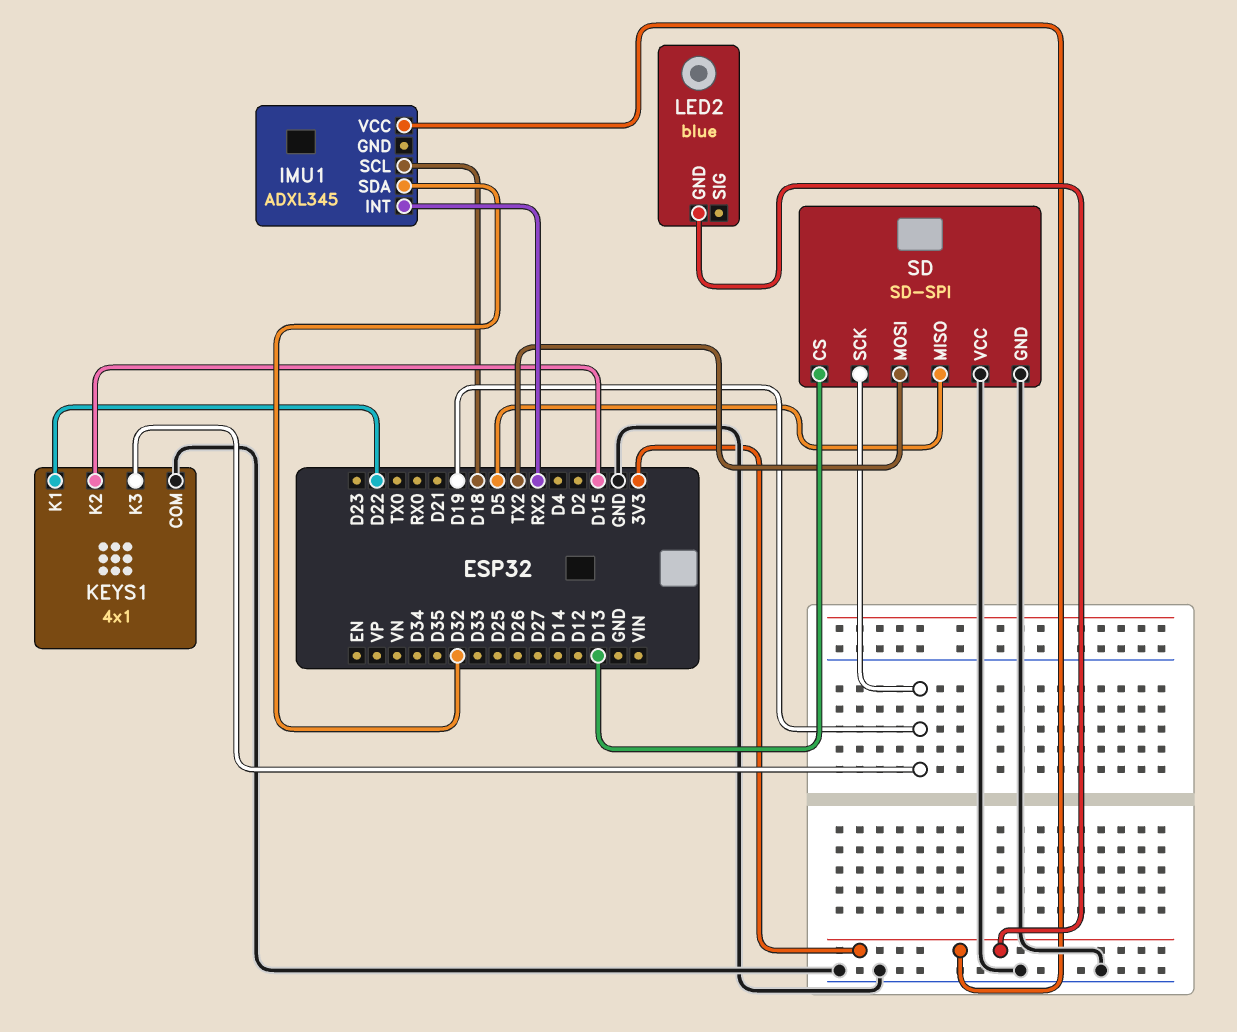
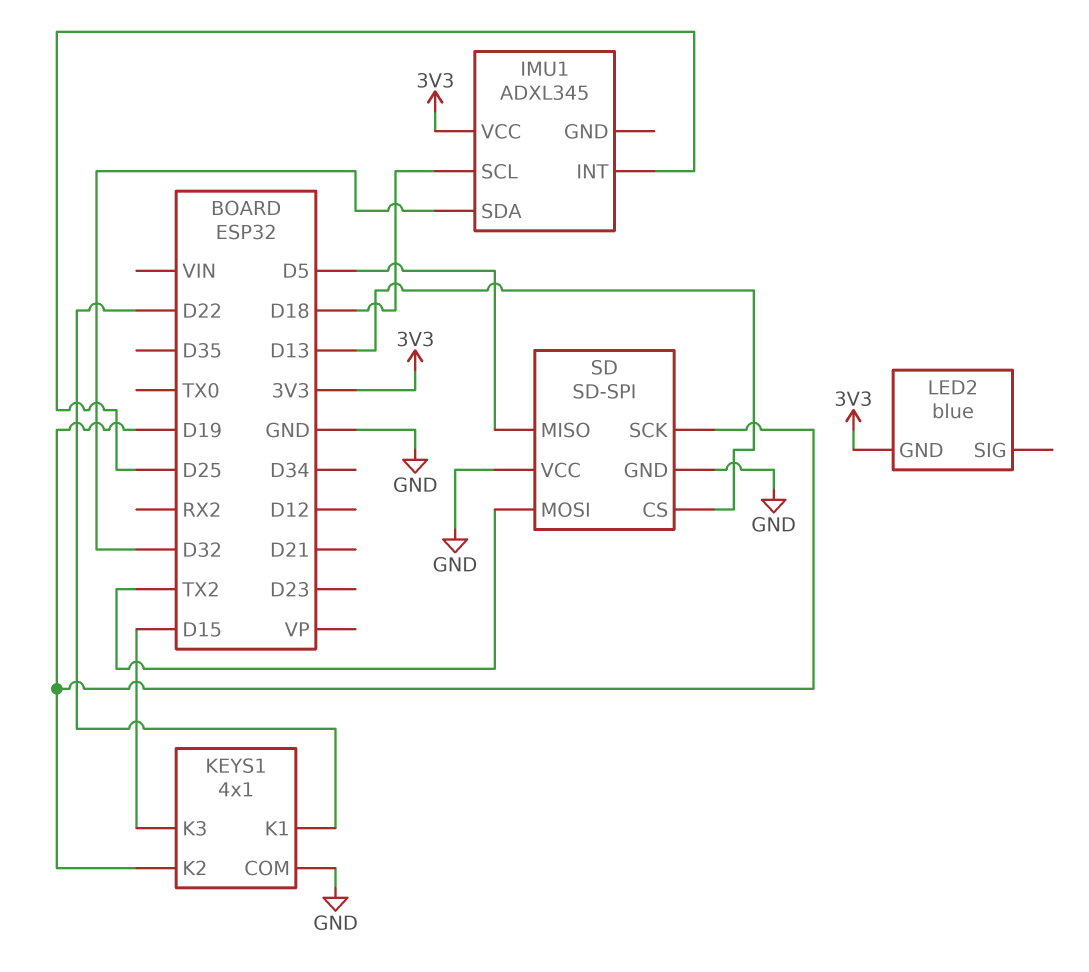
IMU1 pin INT: RX2 -> D25
KEYS1 pin K2: D15 -> D19
KEYS1 pin K3: D19 -> D15

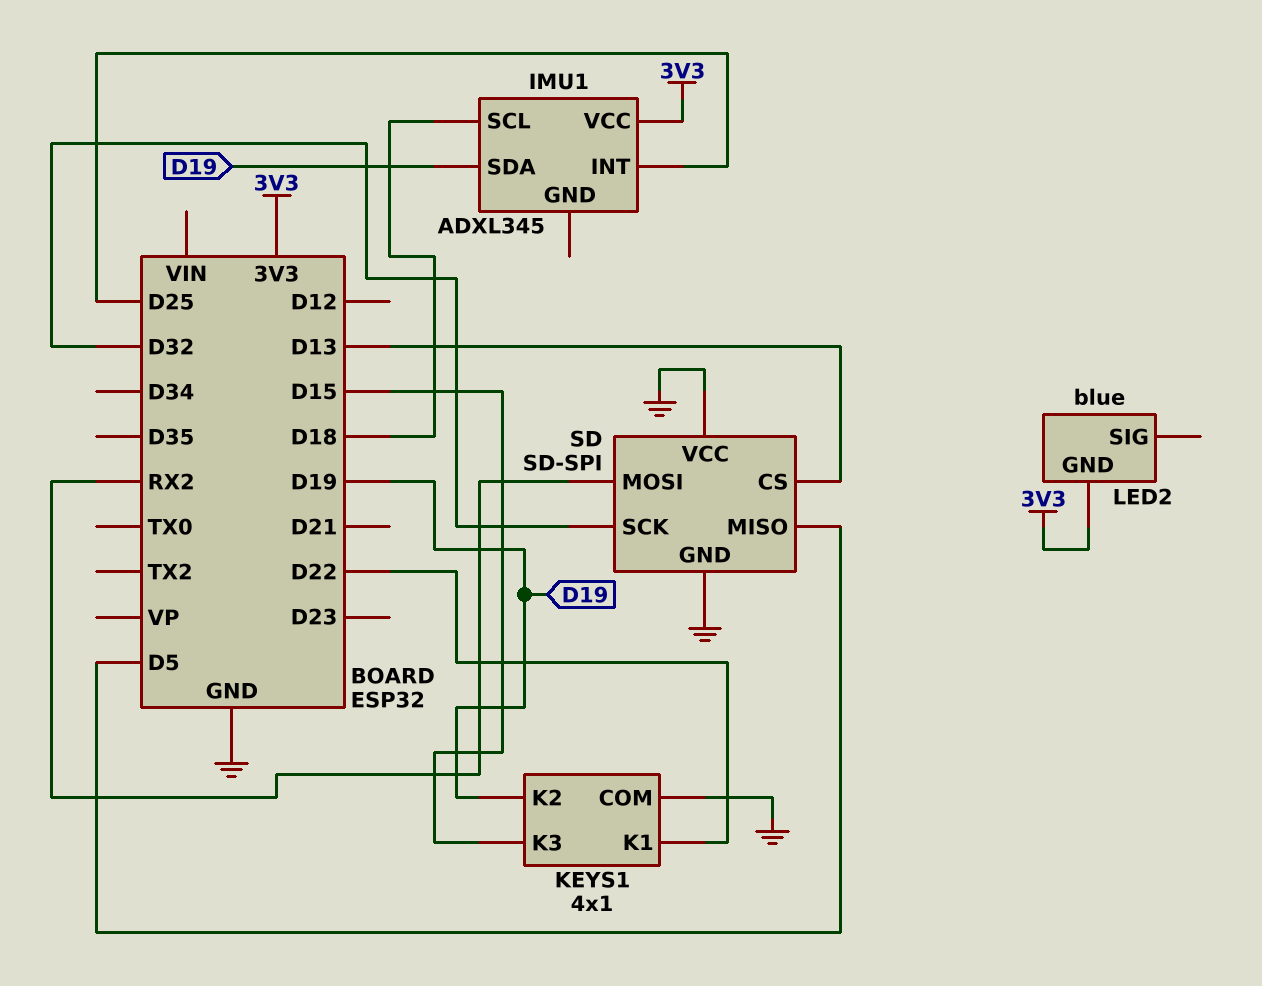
IMU1 pin SDA: D32 -> D19
SD pin MOSI: TX2 -> RX2
SD pin SCK: D19 -> D32

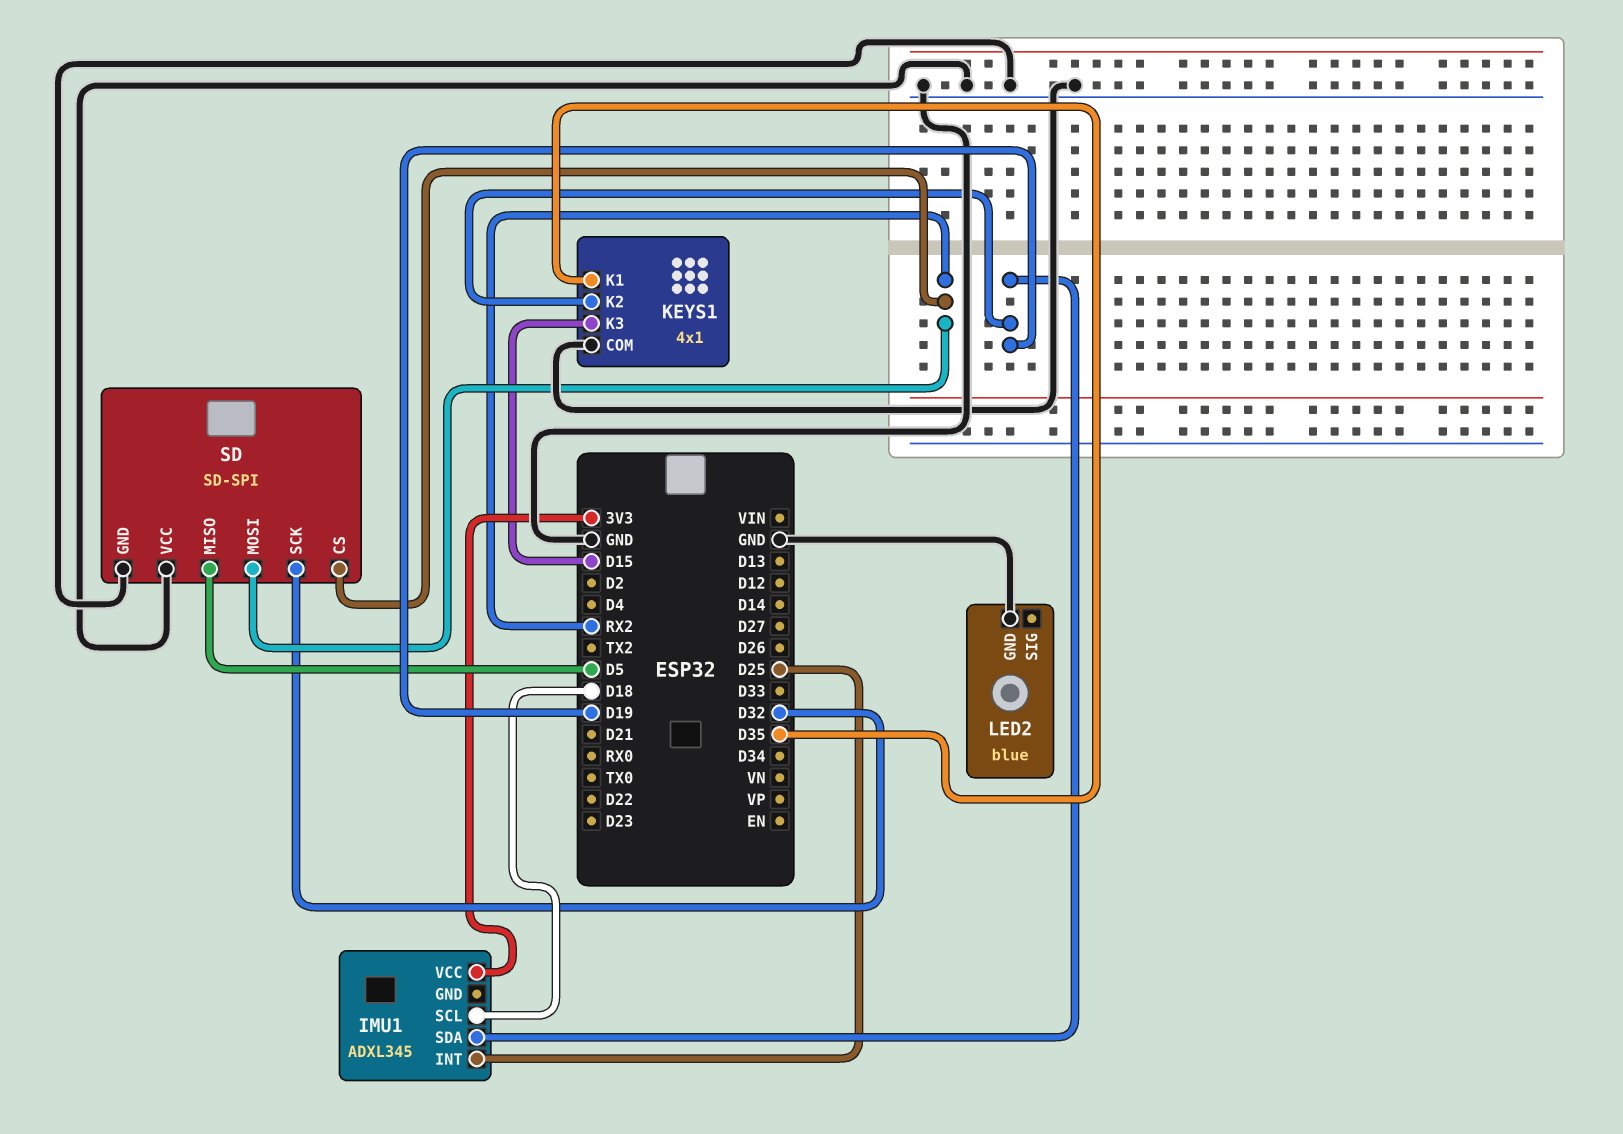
KEYS1 pin K1: D22 -> D35
LED2 pin GND: 3V3 -> GND
SD pin CS: D13 -> RX2

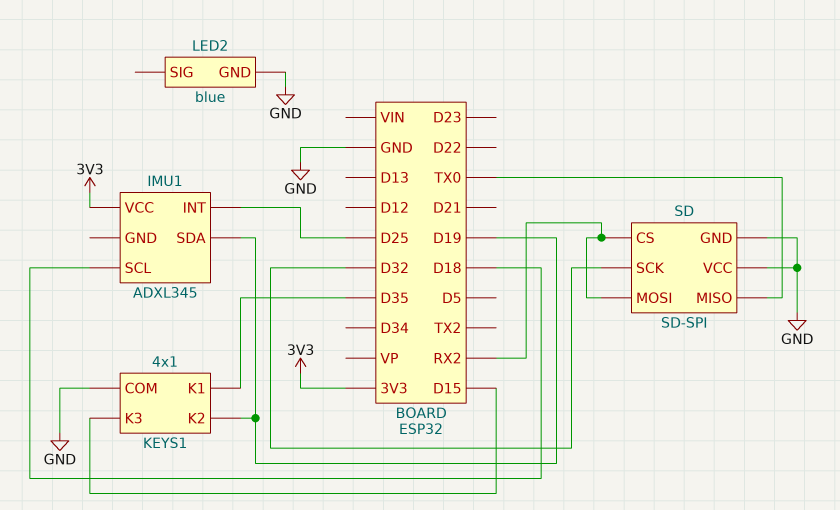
SD pin MISO: D5 -> TX0

